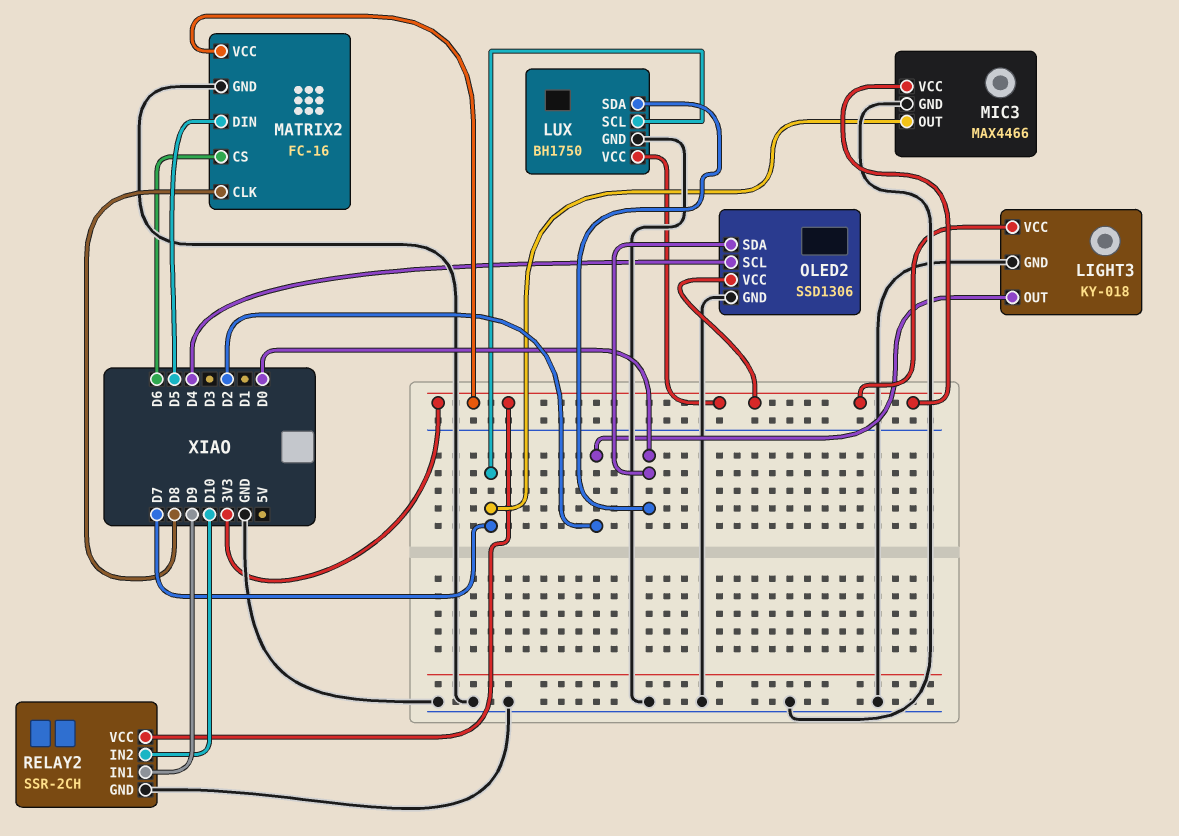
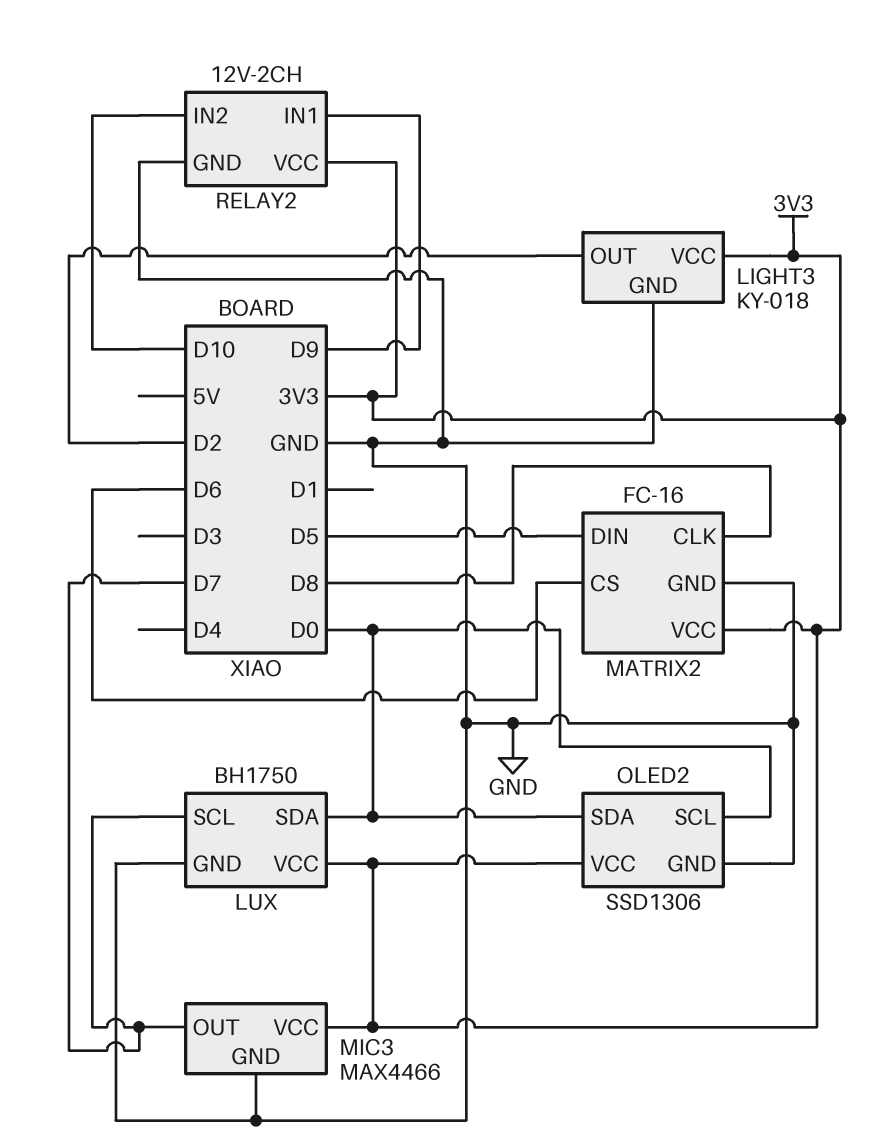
OLED2 pin SCL: D4 -> D0
RELAY2: SSR-2CH -> 12V-2CH

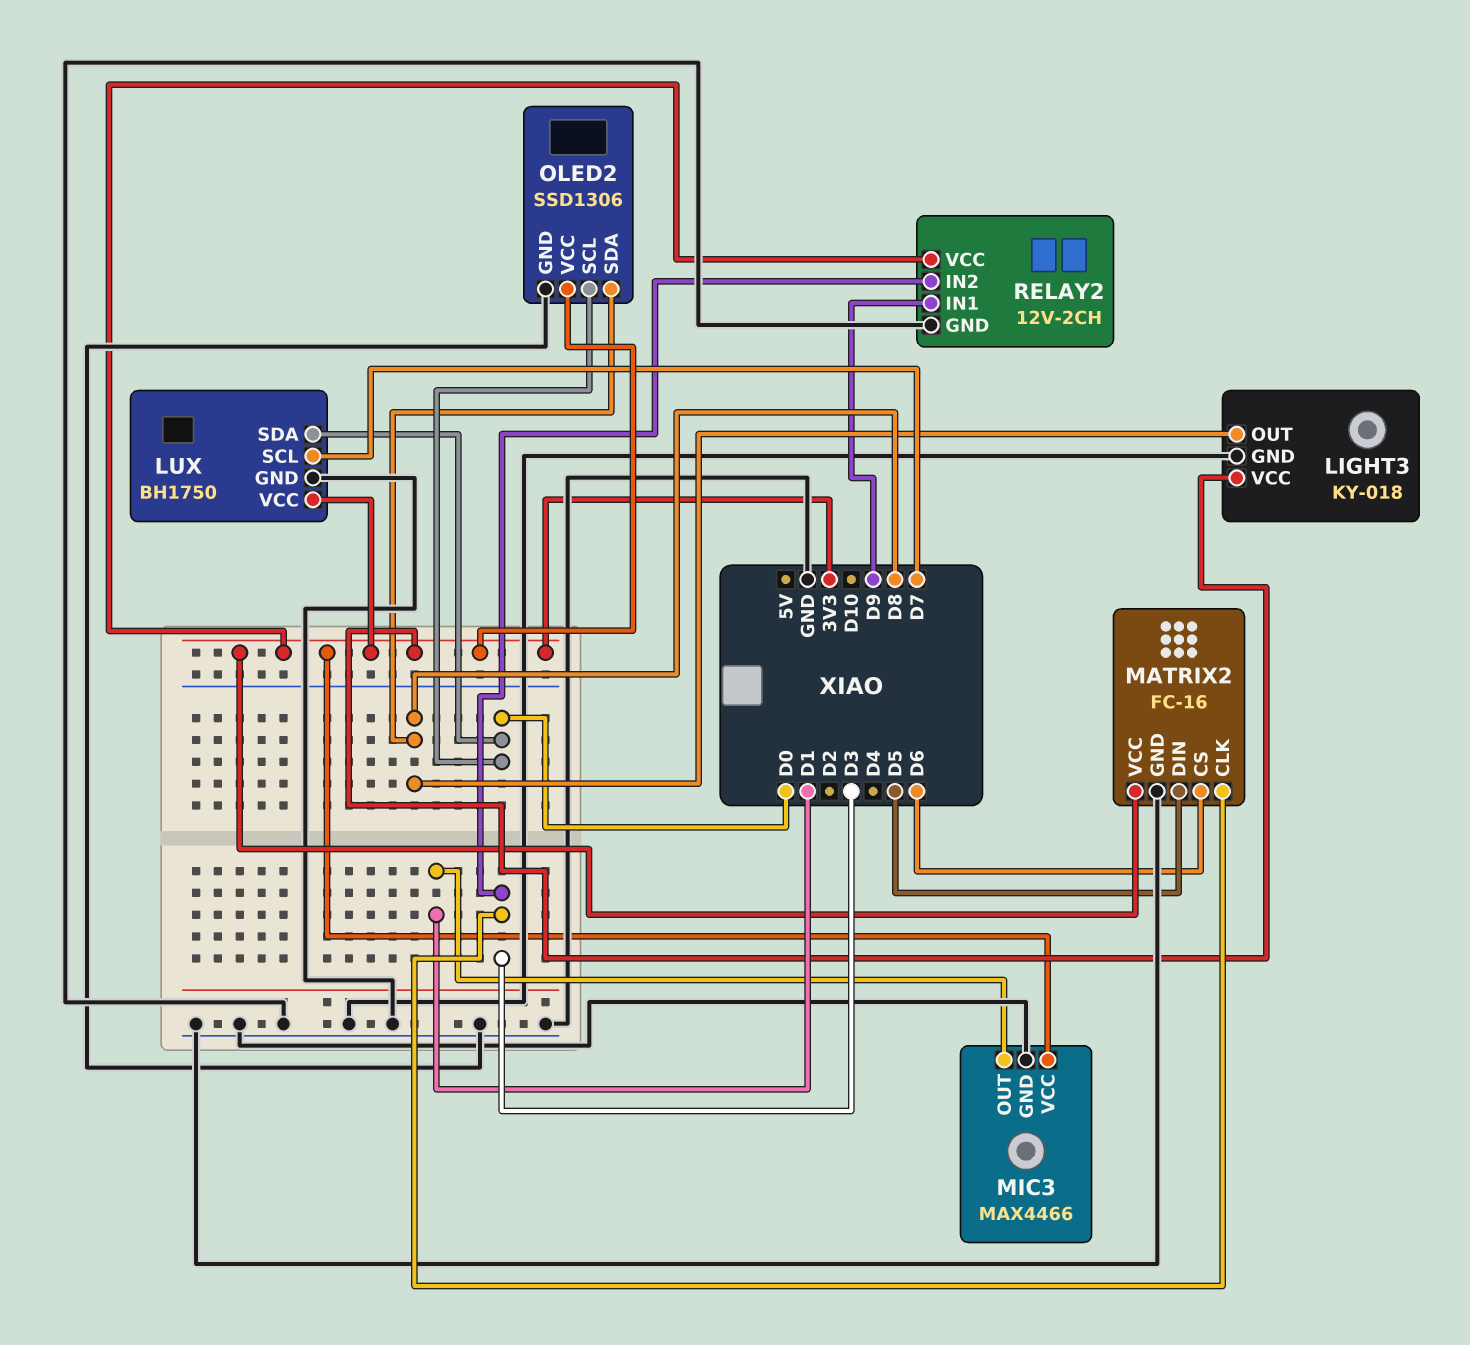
LIGHT3 pin OUT: D2 -> D8
MATRIX2 pin CLK: D8 -> D3
MIC3 pin OUT: D7 -> D1
OLED2 pin SDA: D0 -> D8
RELAY2 pin IN2: D10 -> D3

